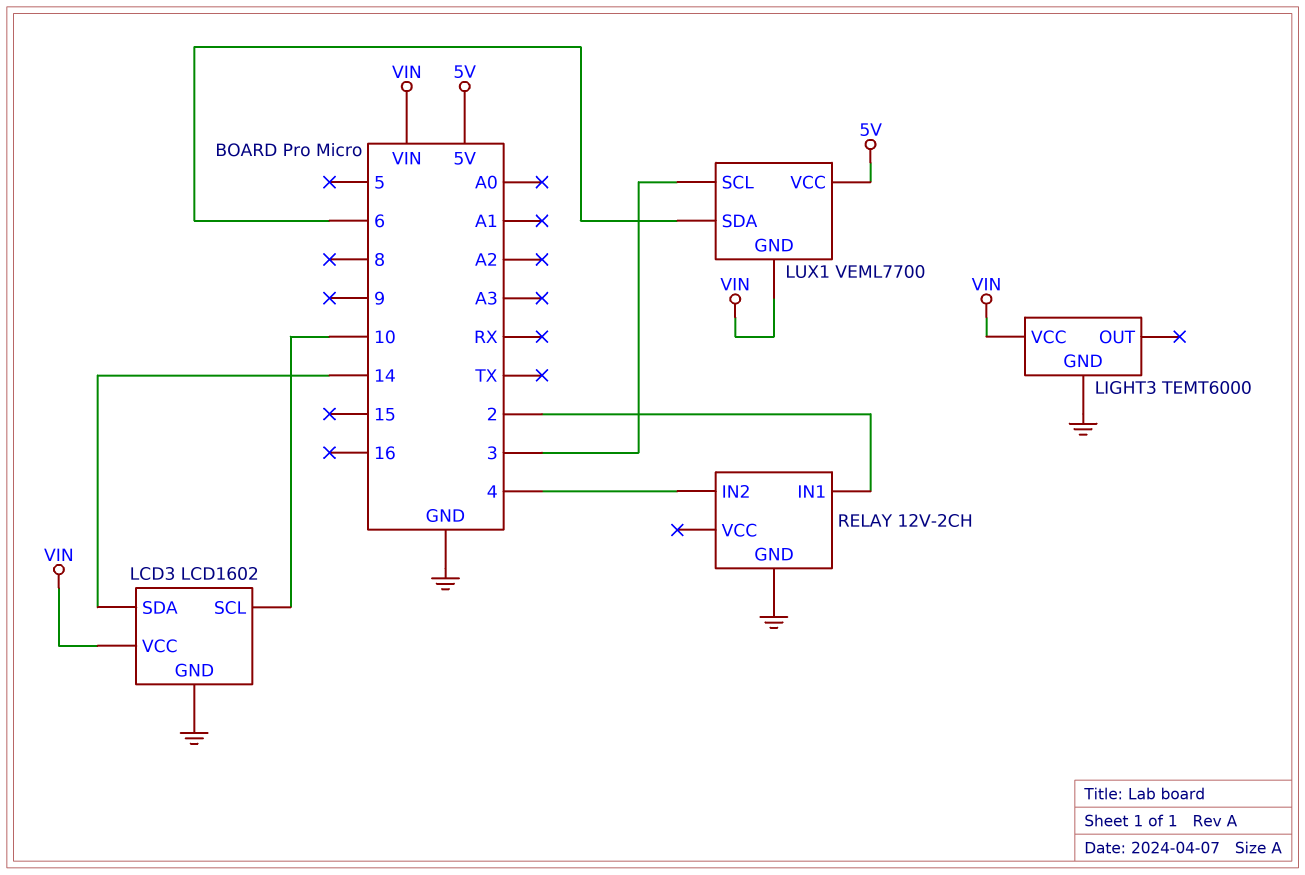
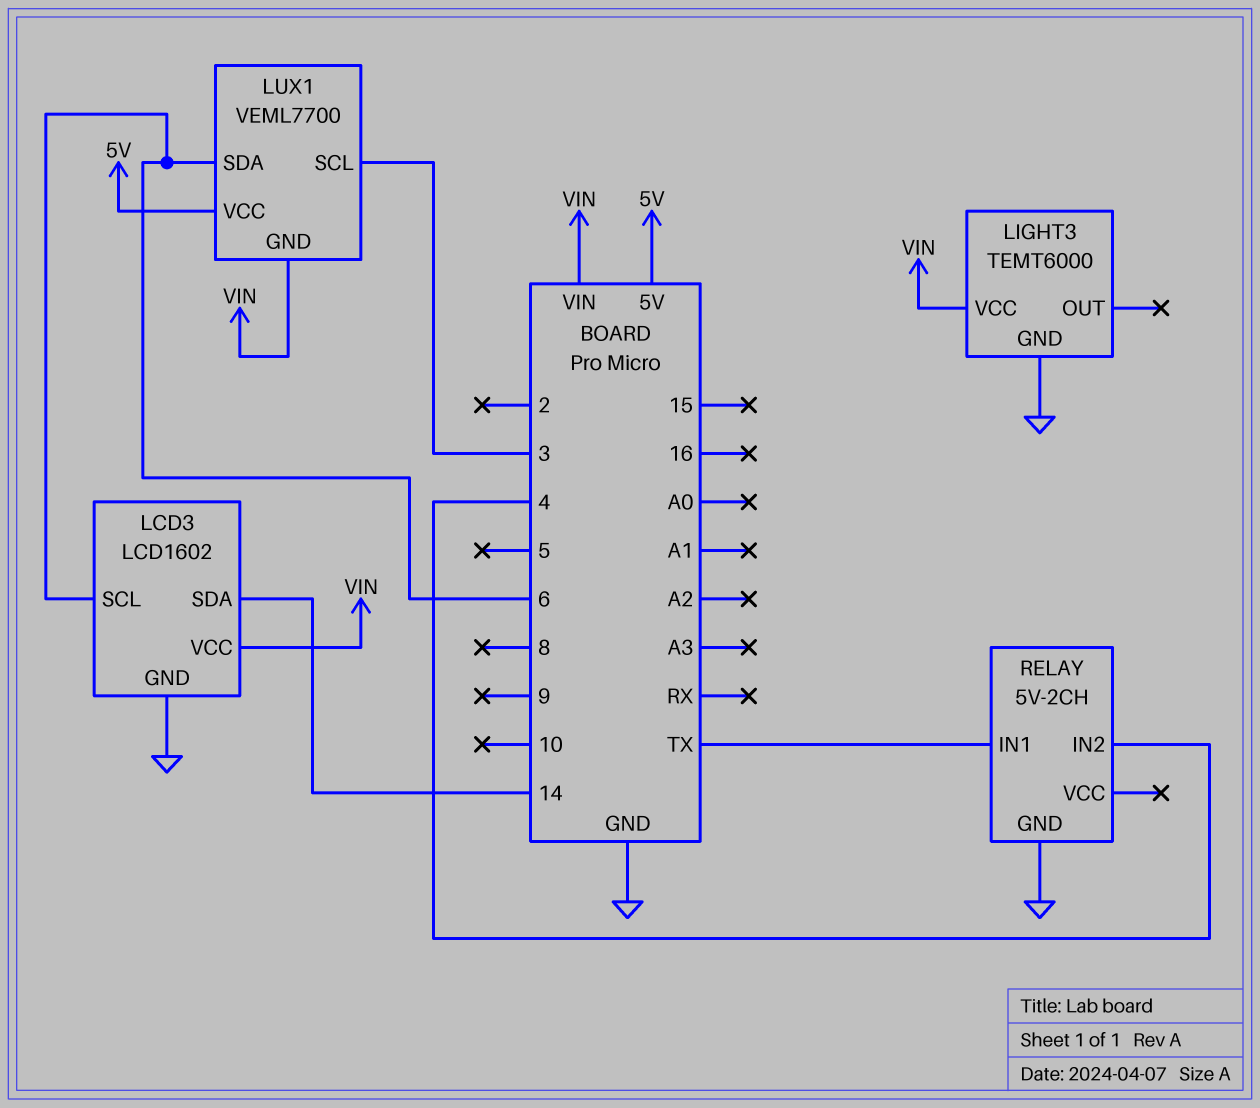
LCD3 pin SCL: 10 -> 6
RELAY: 12V-2CH -> 5V-2CH
RELAY pin IN1: 2 -> TX

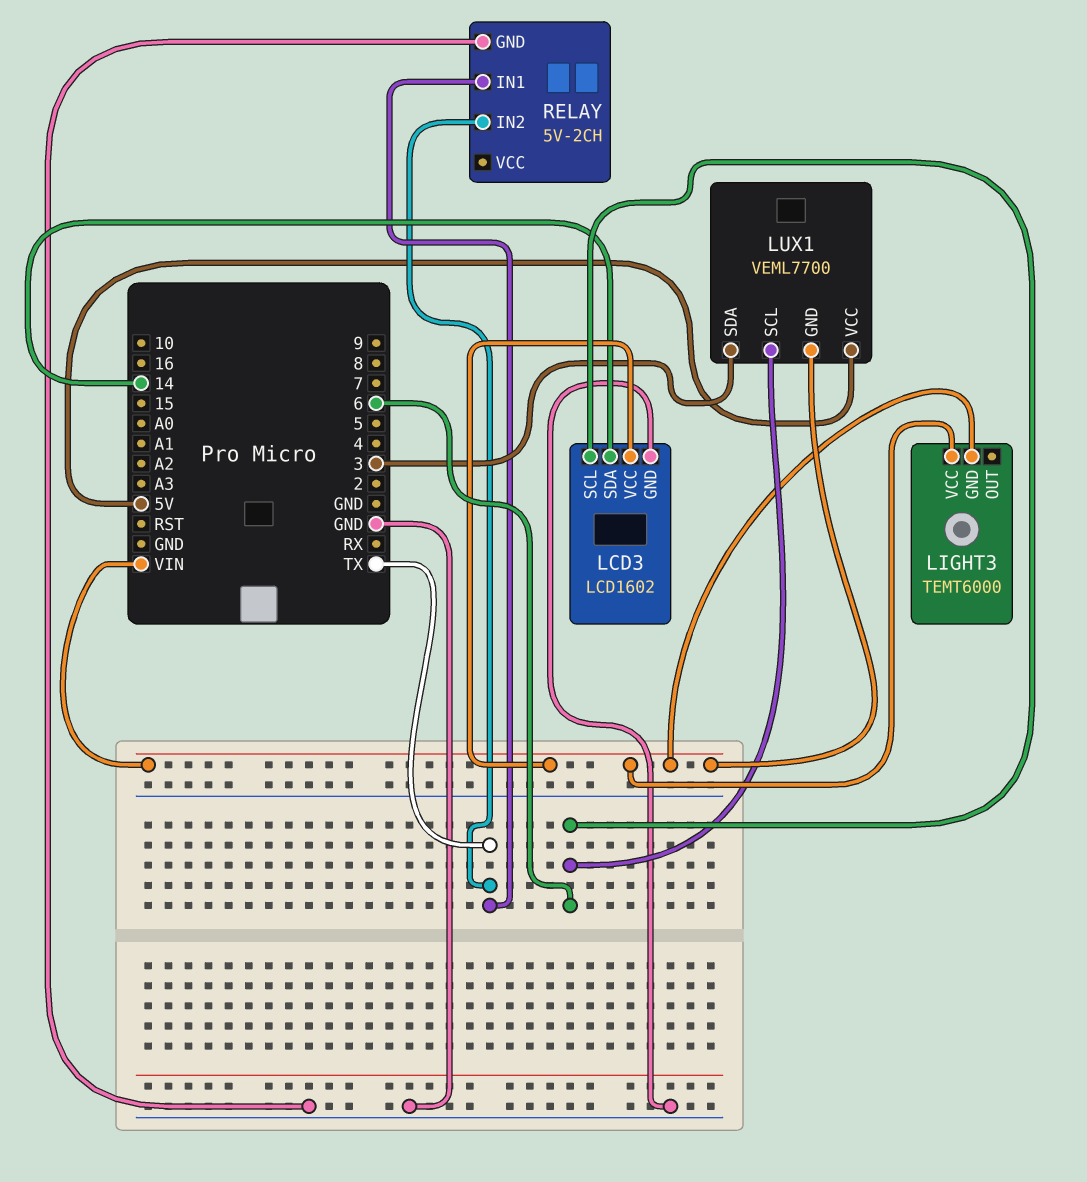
LIGHT3 pin GND: GND -> VIN
LUX1 pin SCL: 3 -> 6
LUX1 pin SDA: 6 -> 3
RELAY pin IN2: 4 -> TX

